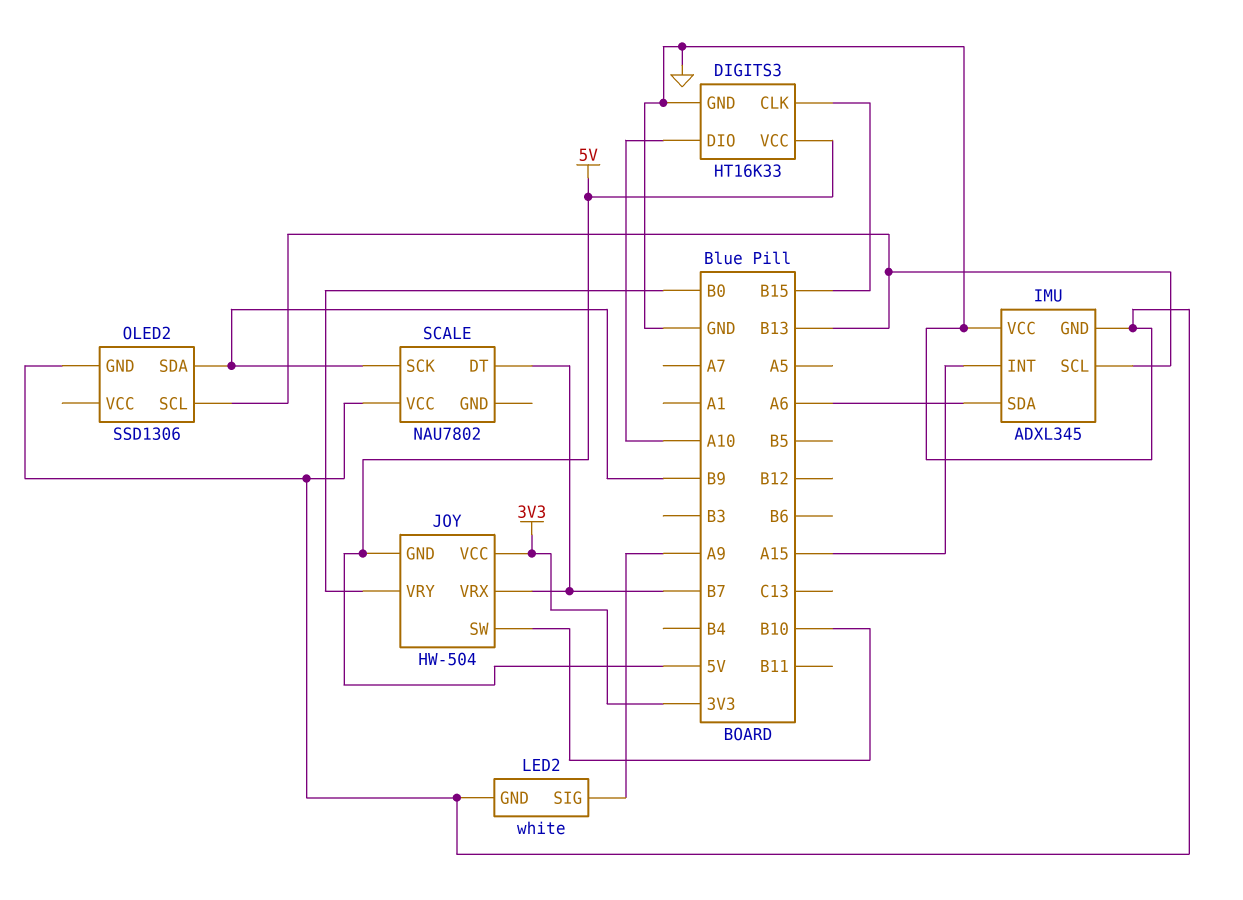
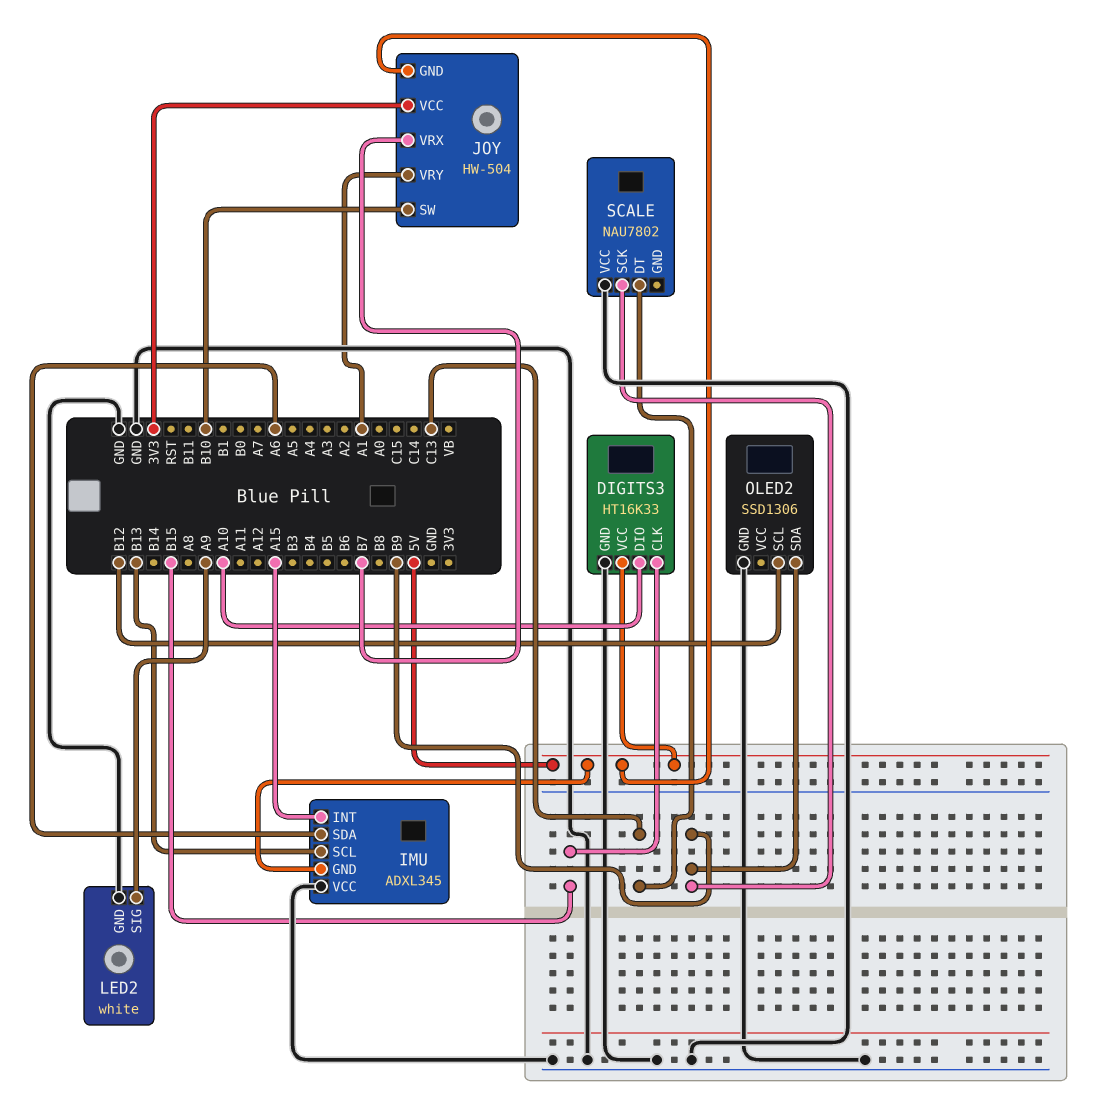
IMU pin GND: GND -> 5V
JOY pin VRY: B0 -> A1
OLED2 pin SCL: B13 -> B12
SCALE pin DT: B7 -> C13

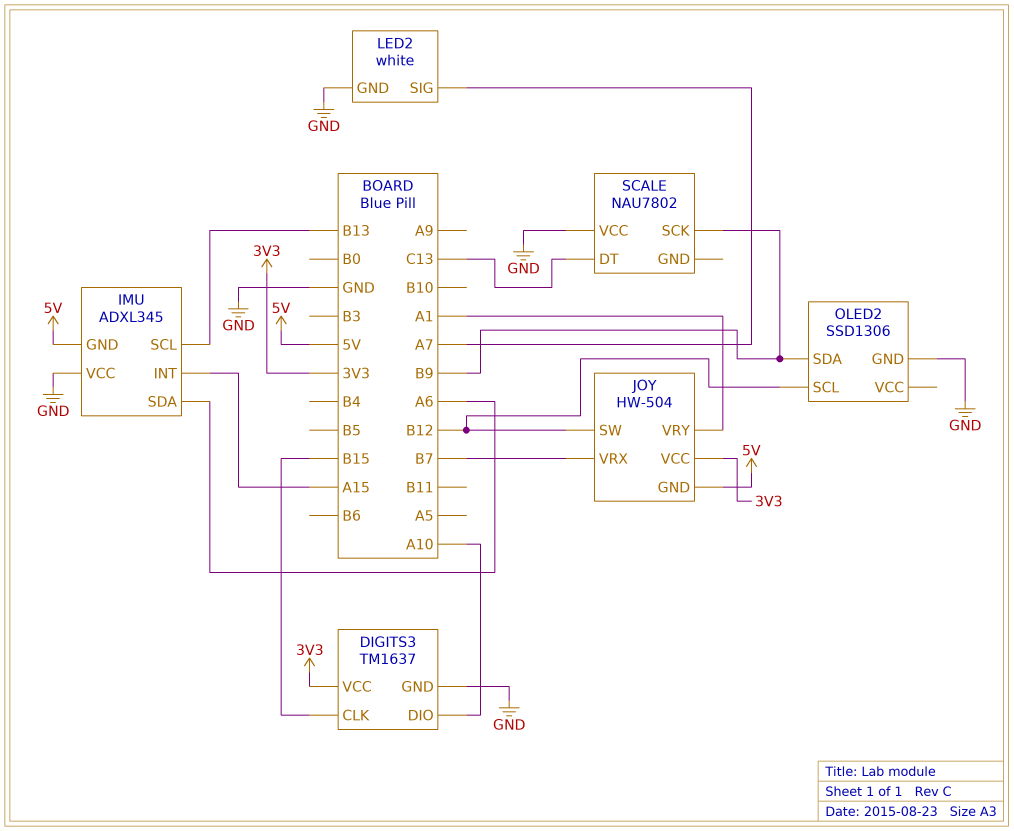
DIGITS3: HT16K33 -> TM1637
DIGITS3 pin VCC: 5V -> 3V3
JOY pin SW: B10 -> B12
LED2 pin SIG: A9 -> A7

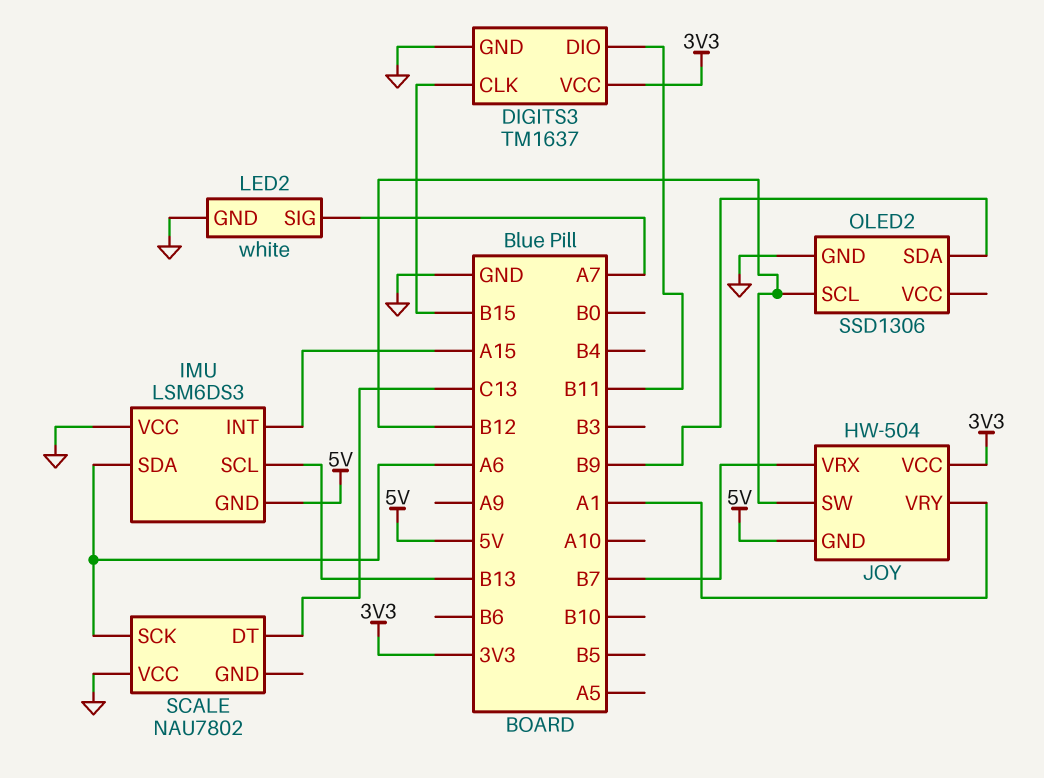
DIGITS3 pin DIO: A10 -> B11
IMU: ADXL345 -> LSM6DS3
SCALE pin SCK: B9 -> A6

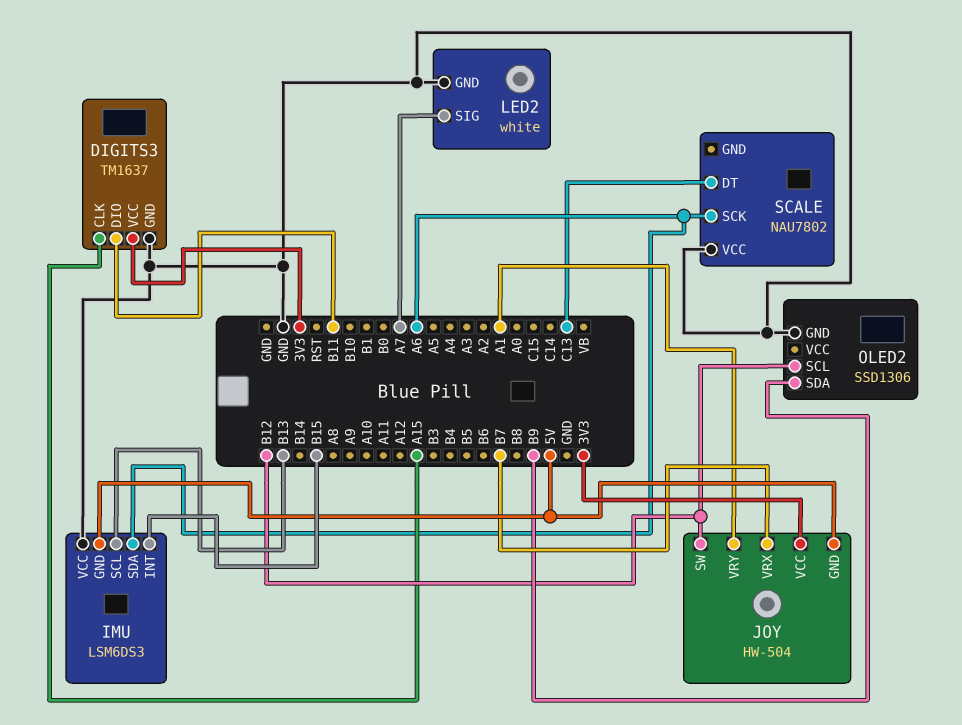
DIGITS3 pin CLK: B15 -> A15
IMU pin INT: A15 -> B15

